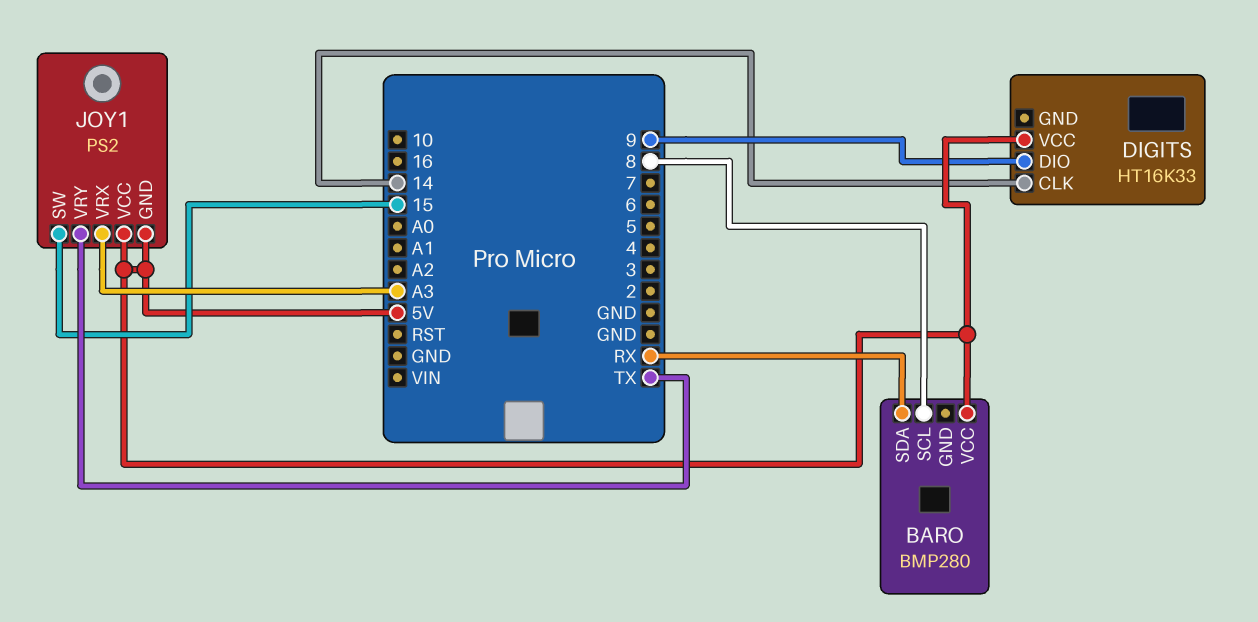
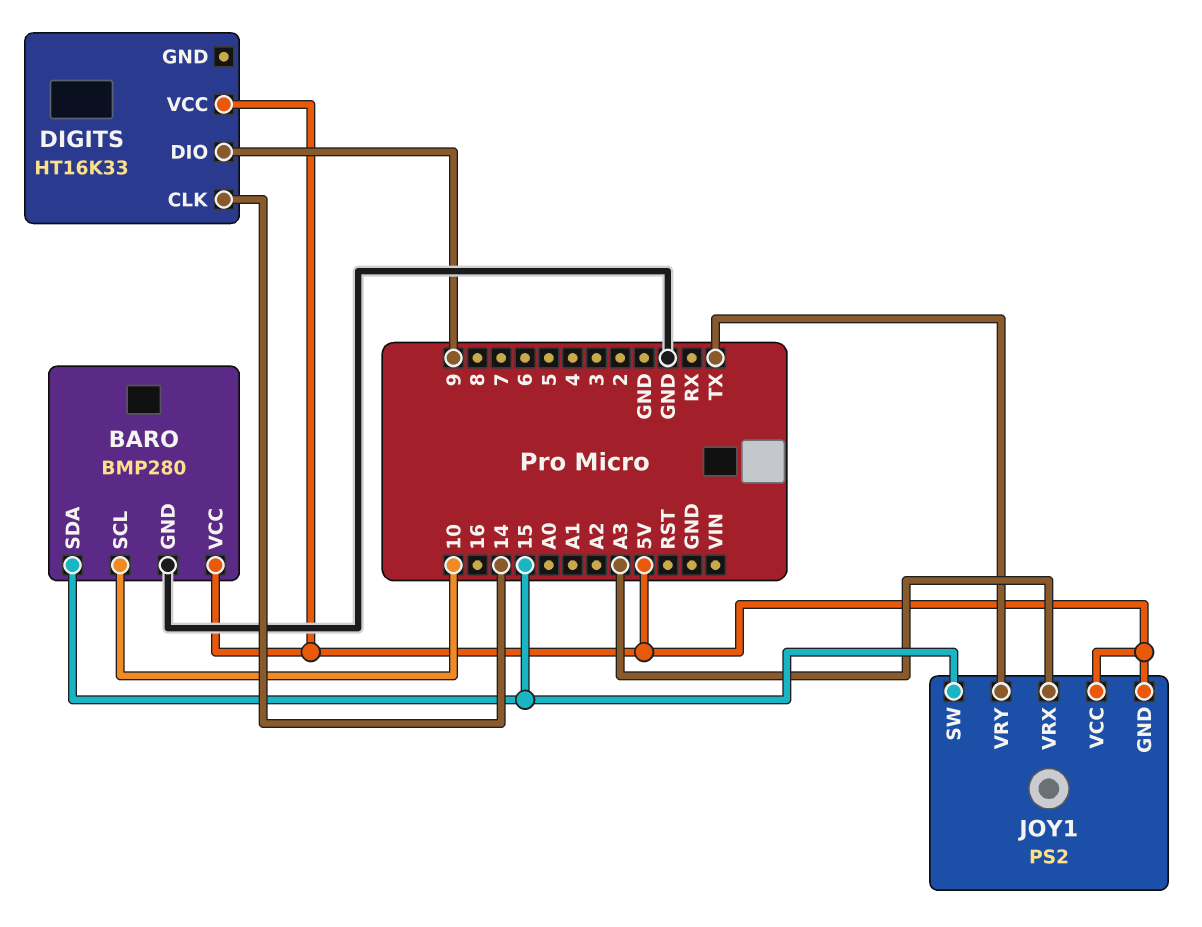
BARO pin GND: none -> GND
BARO pin SCL: 8 -> 10
BARO pin SDA: RX -> 15

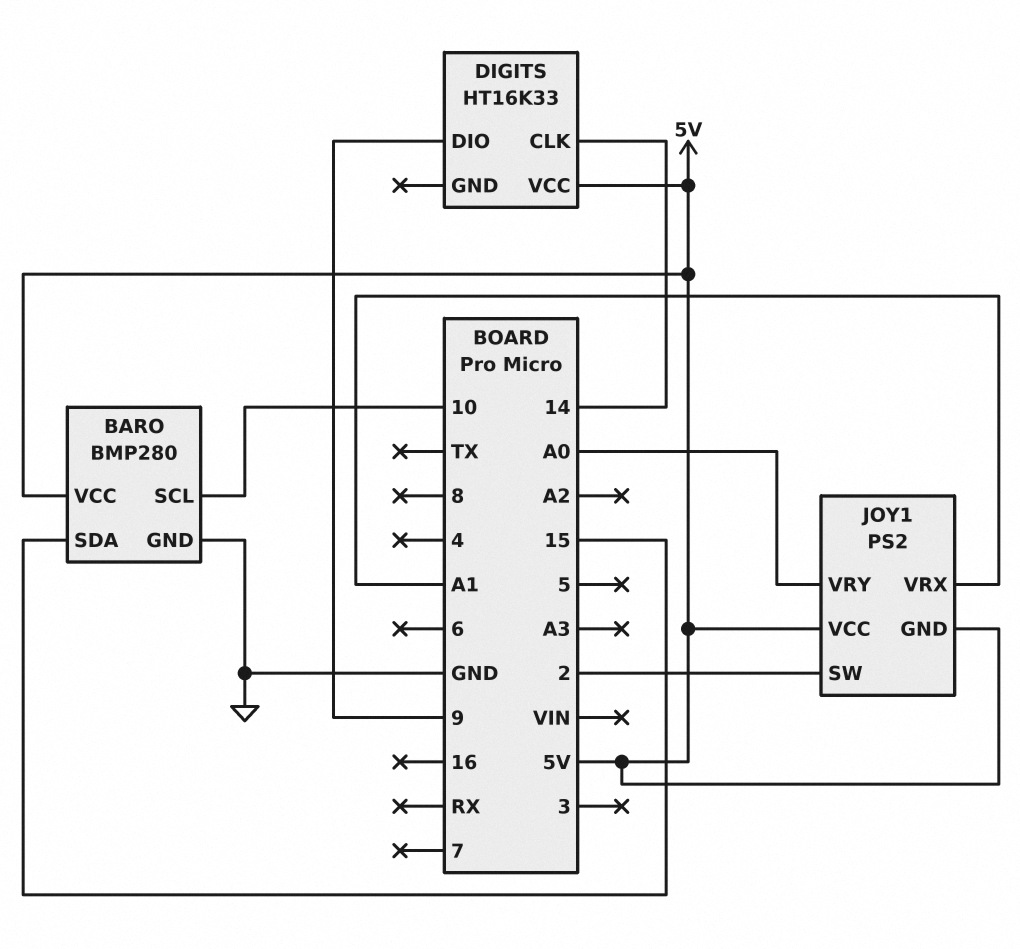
JOY1 pin SW: 15 -> 2
JOY1 pin VRX: A3 -> A1
JOY1 pin VRY: TX -> A0

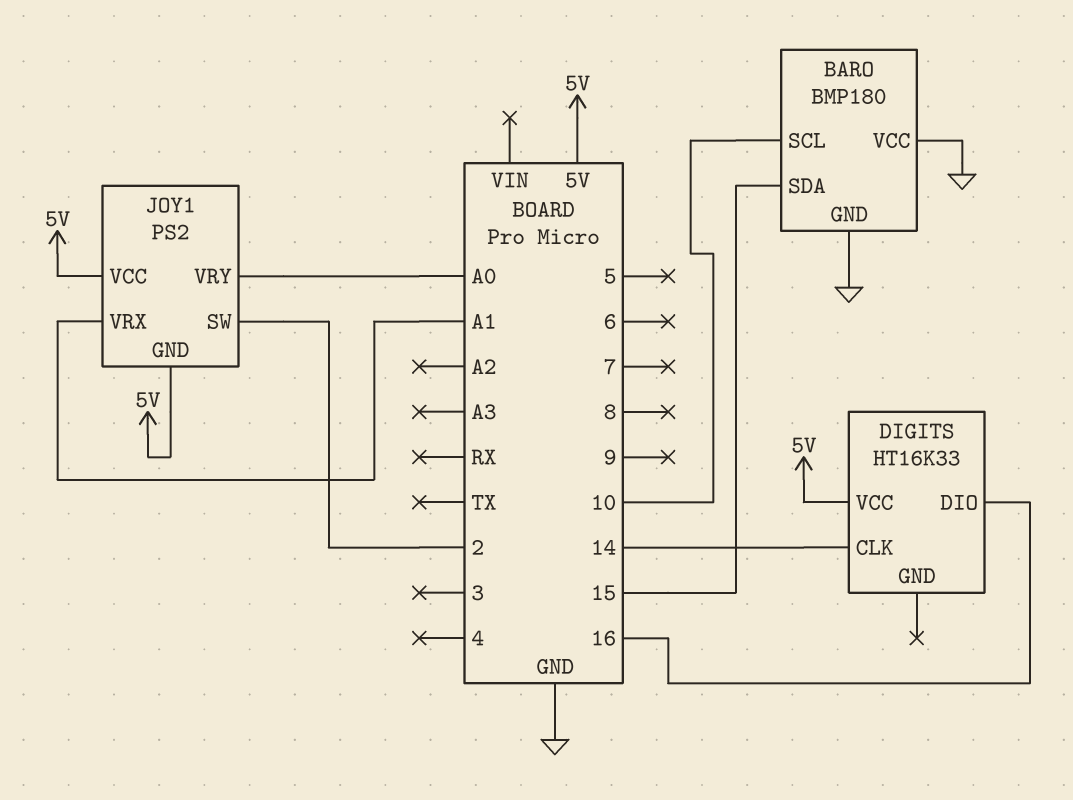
BARO: BMP280 -> BMP180
BARO pin VCC: 5V -> GND
DIGITS pin DIO: 9 -> 16

